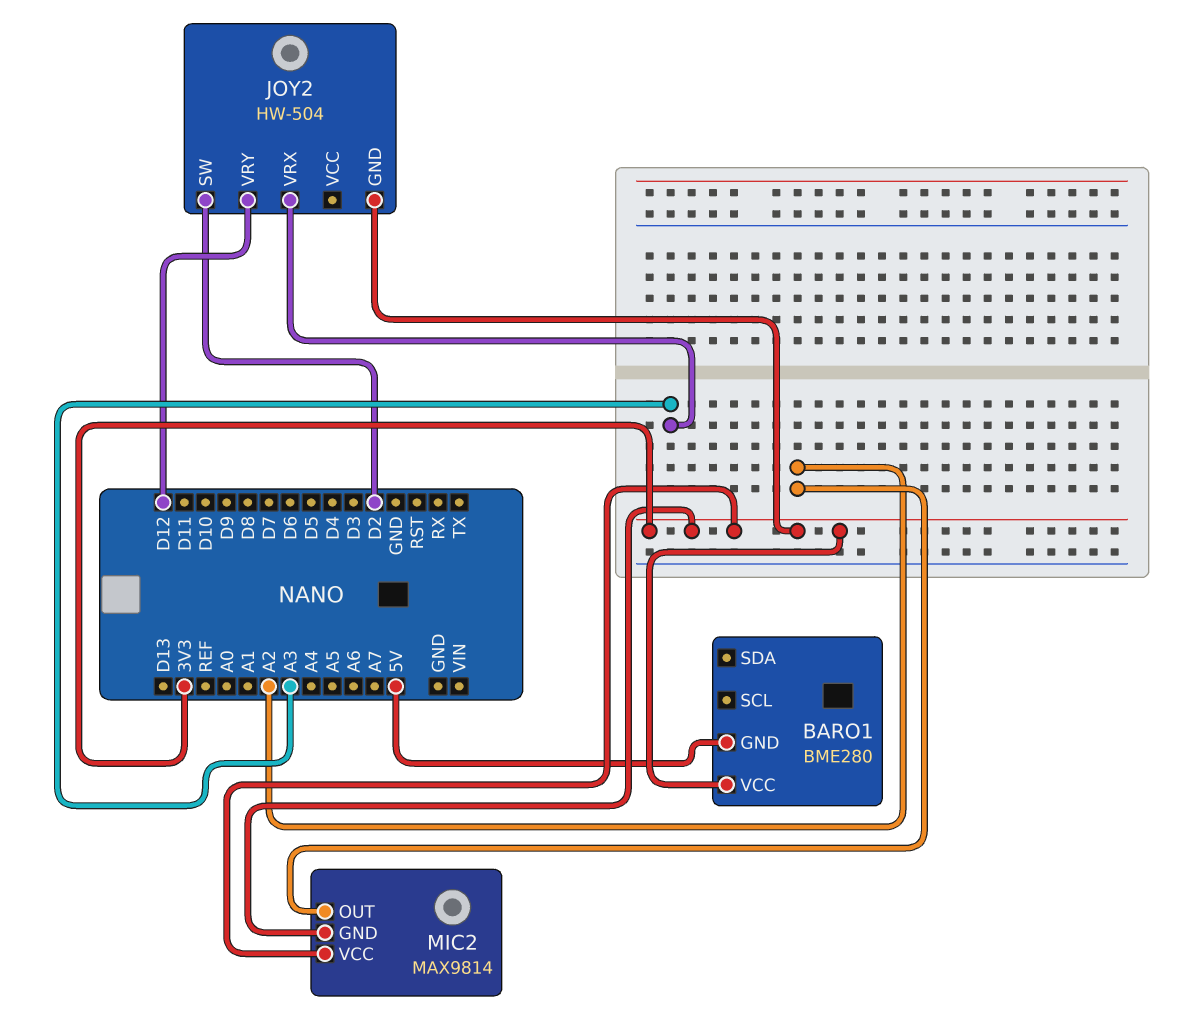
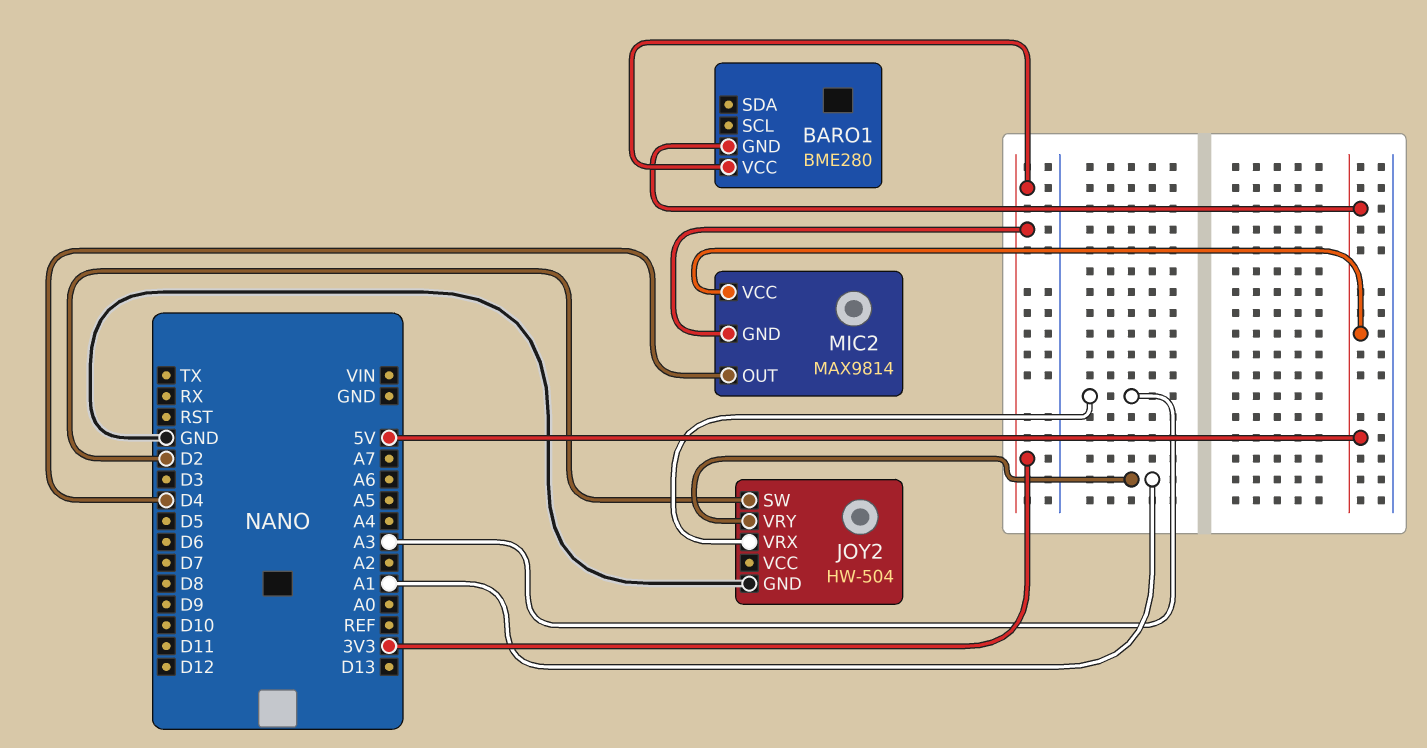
JOY2 pin GND: 3V3 -> GND
JOY2 pin VRY: D12 -> A1
MIC2 pin OUT: A2 -> D4
MIC2 pin VCC: 3V3 -> 5V

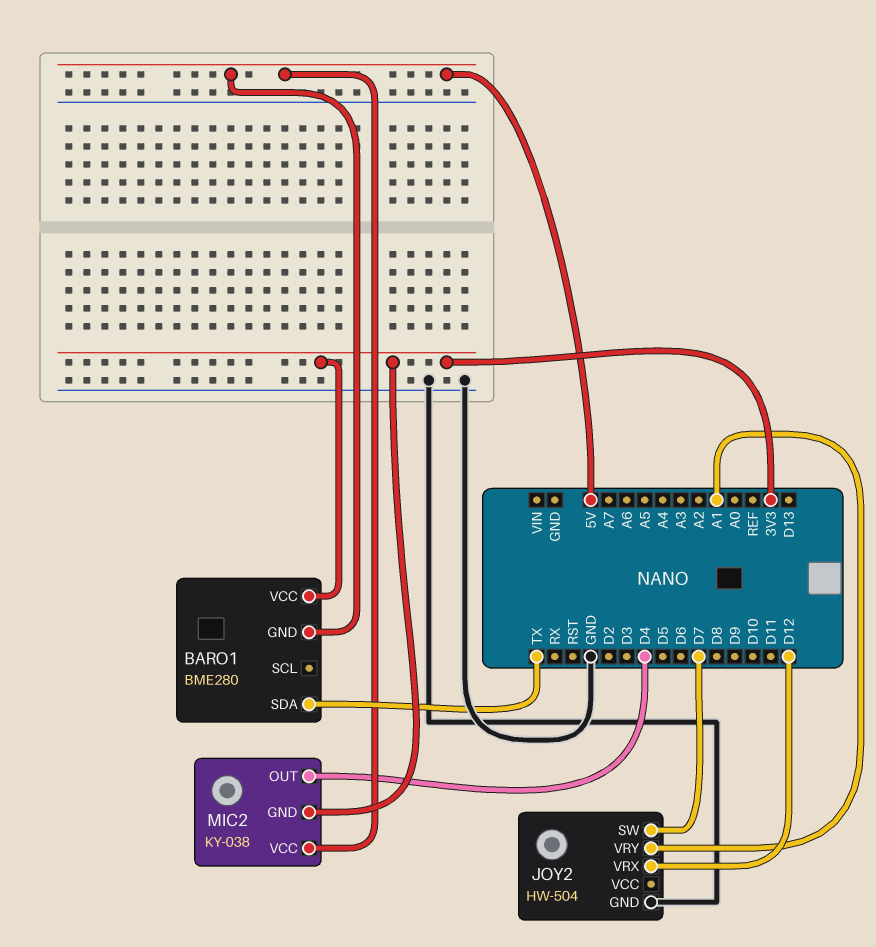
BARO1 pin SDA: none -> TX
JOY2 pin SW: D2 -> D7
JOY2 pin VRX: A3 -> D12
MIC2: MAX9814 -> KY-038

